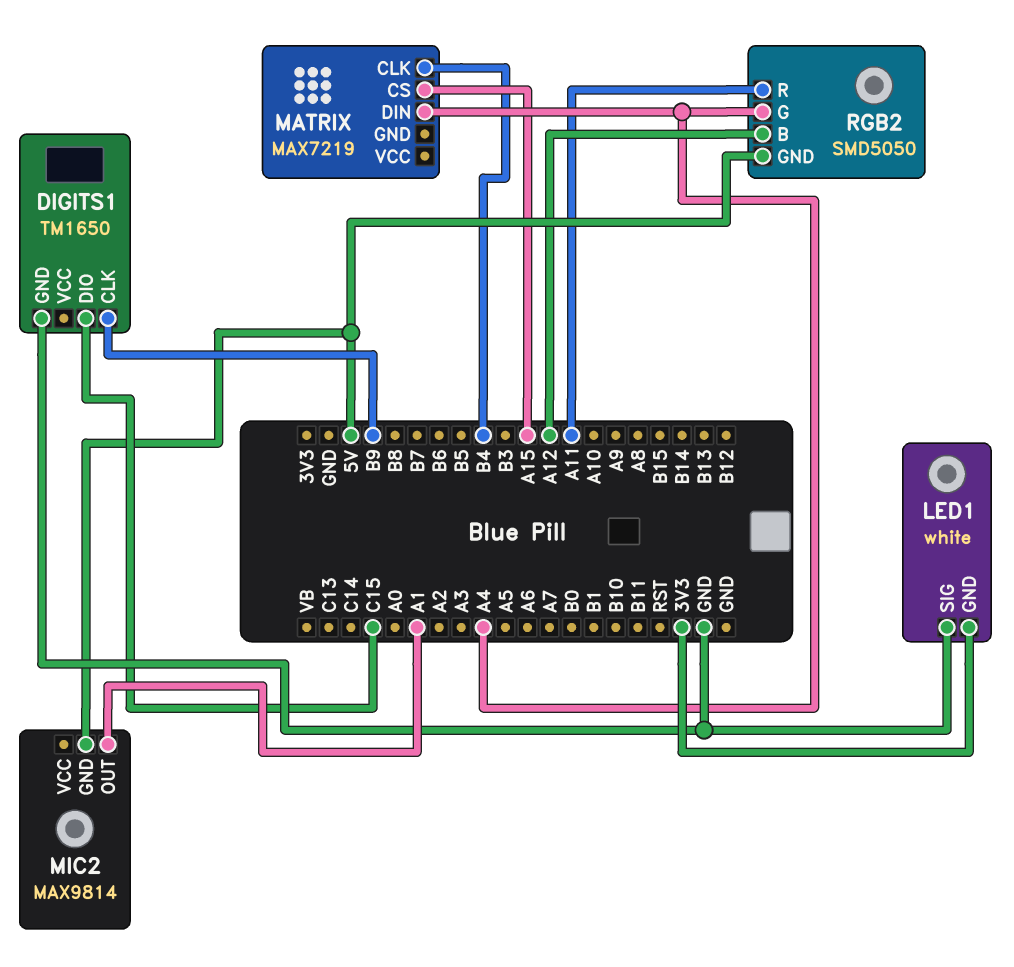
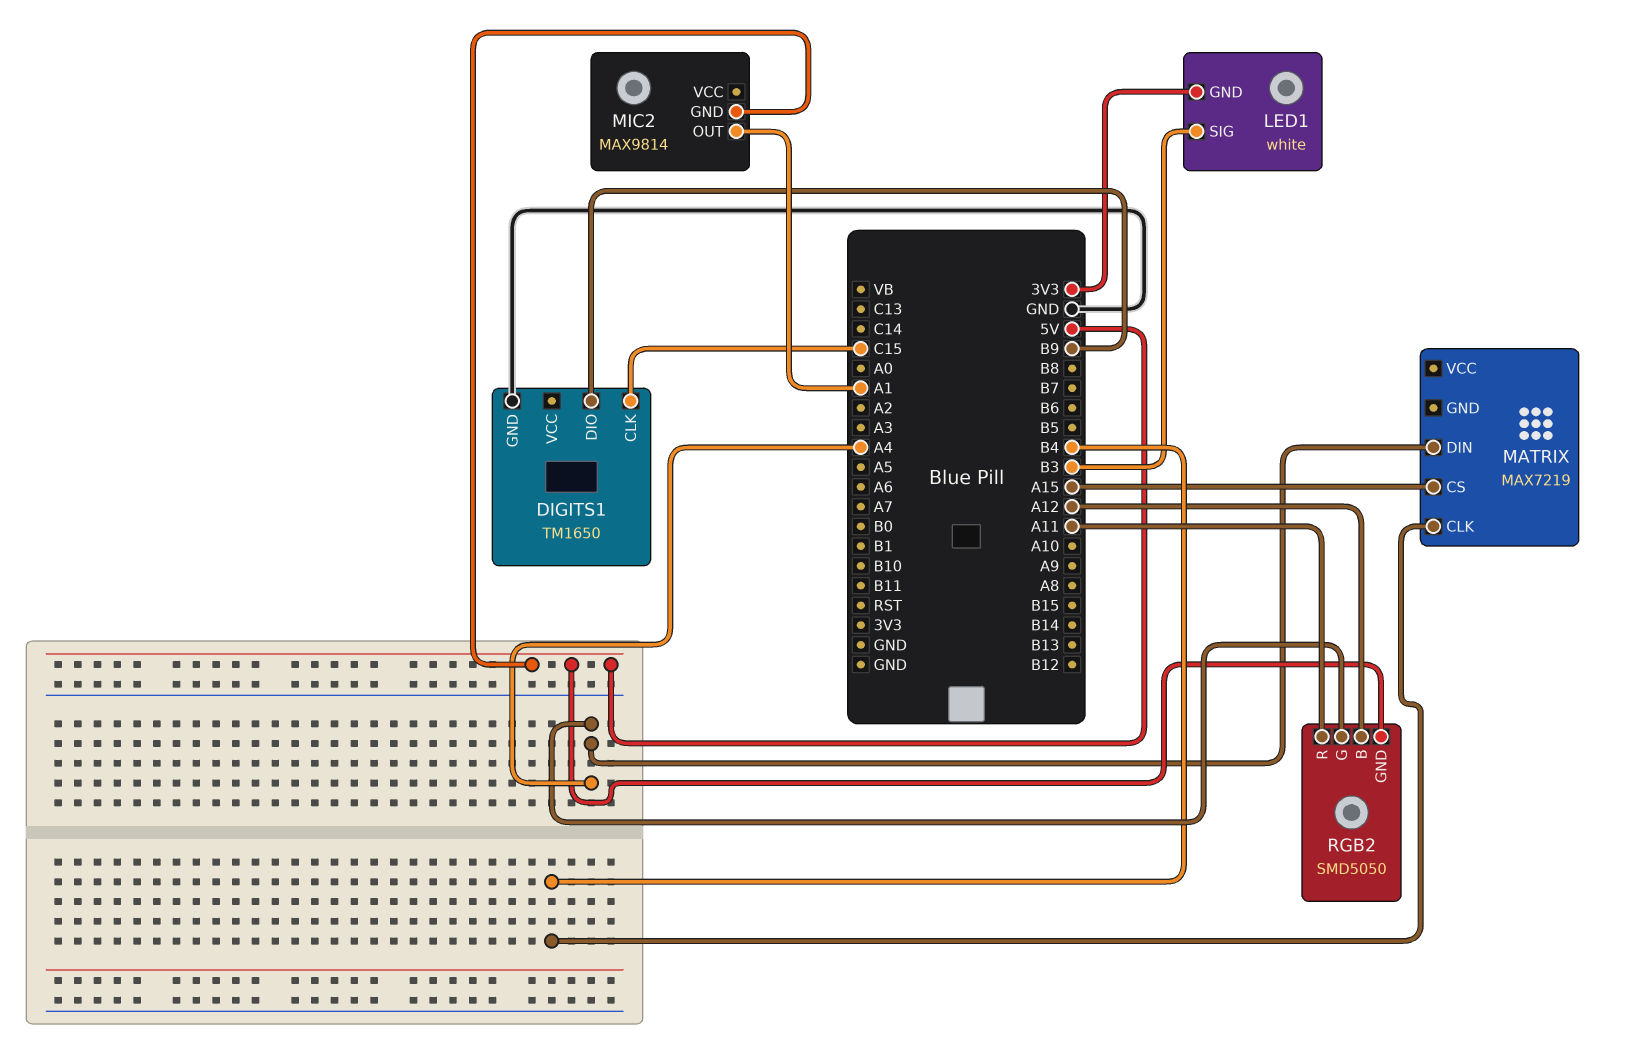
DIGITS1 pin CLK: B9 -> C15
DIGITS1 pin DIO: C15 -> B9
LED1 pin SIG: GND -> B3

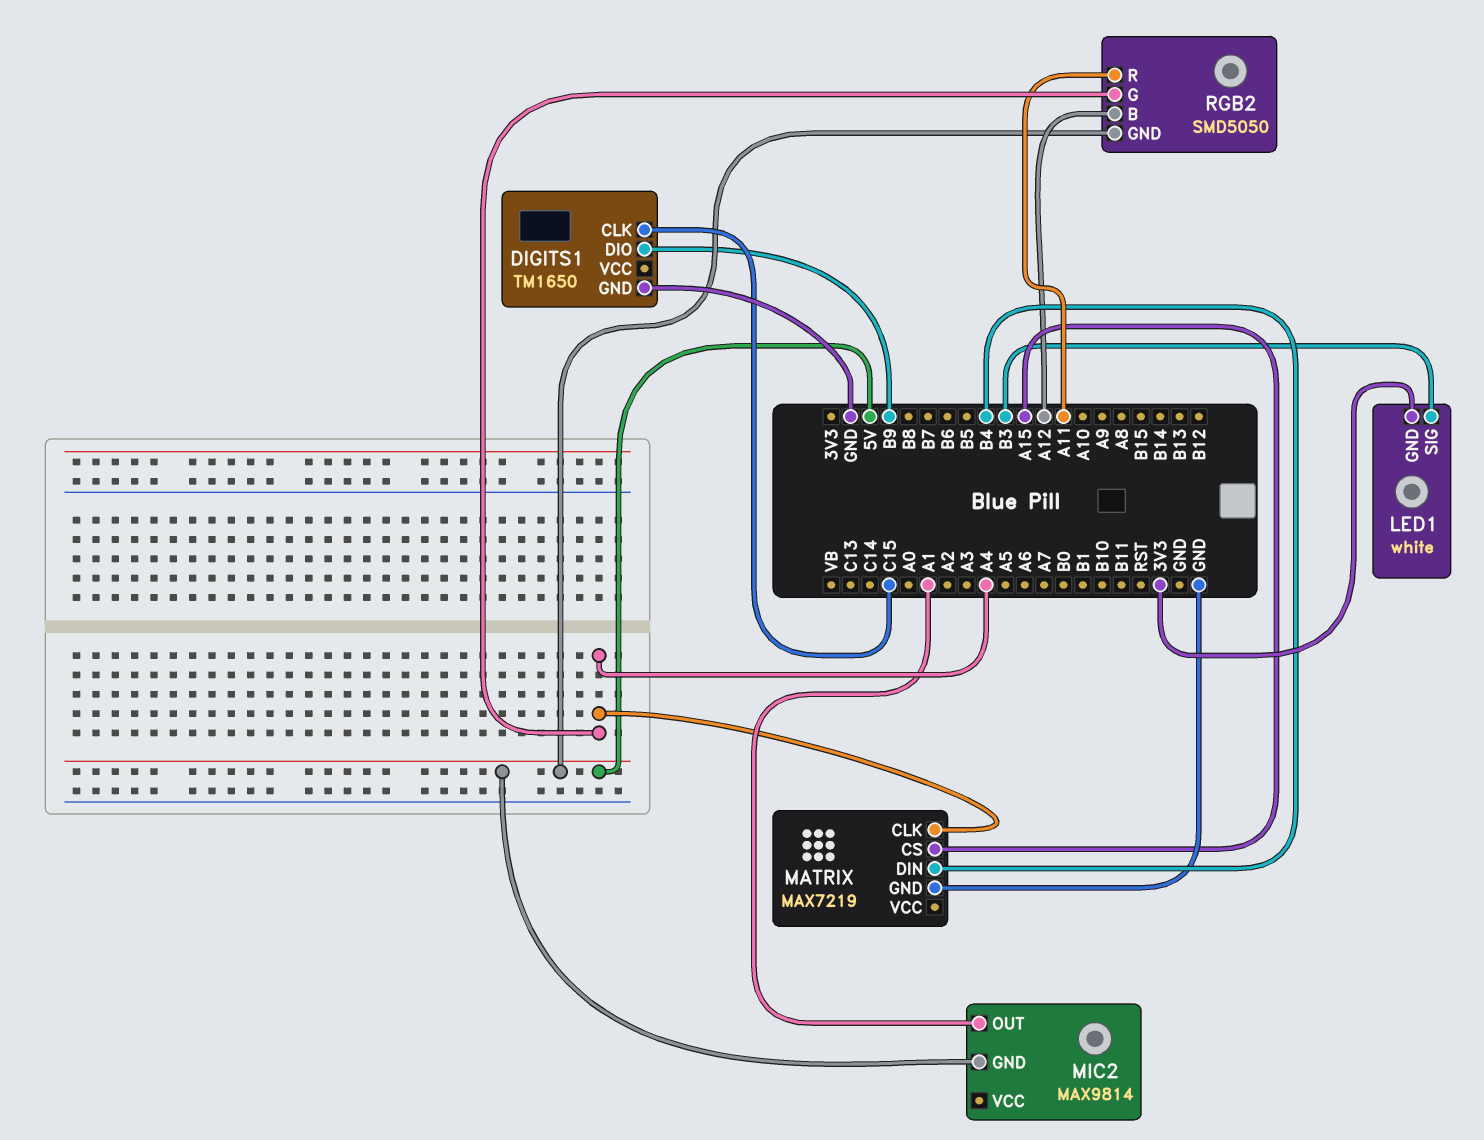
MATRIX pin CLK: B4 -> A4
MATRIX pin DIN: A4 -> B4
MATRIX pin GND: none -> GND

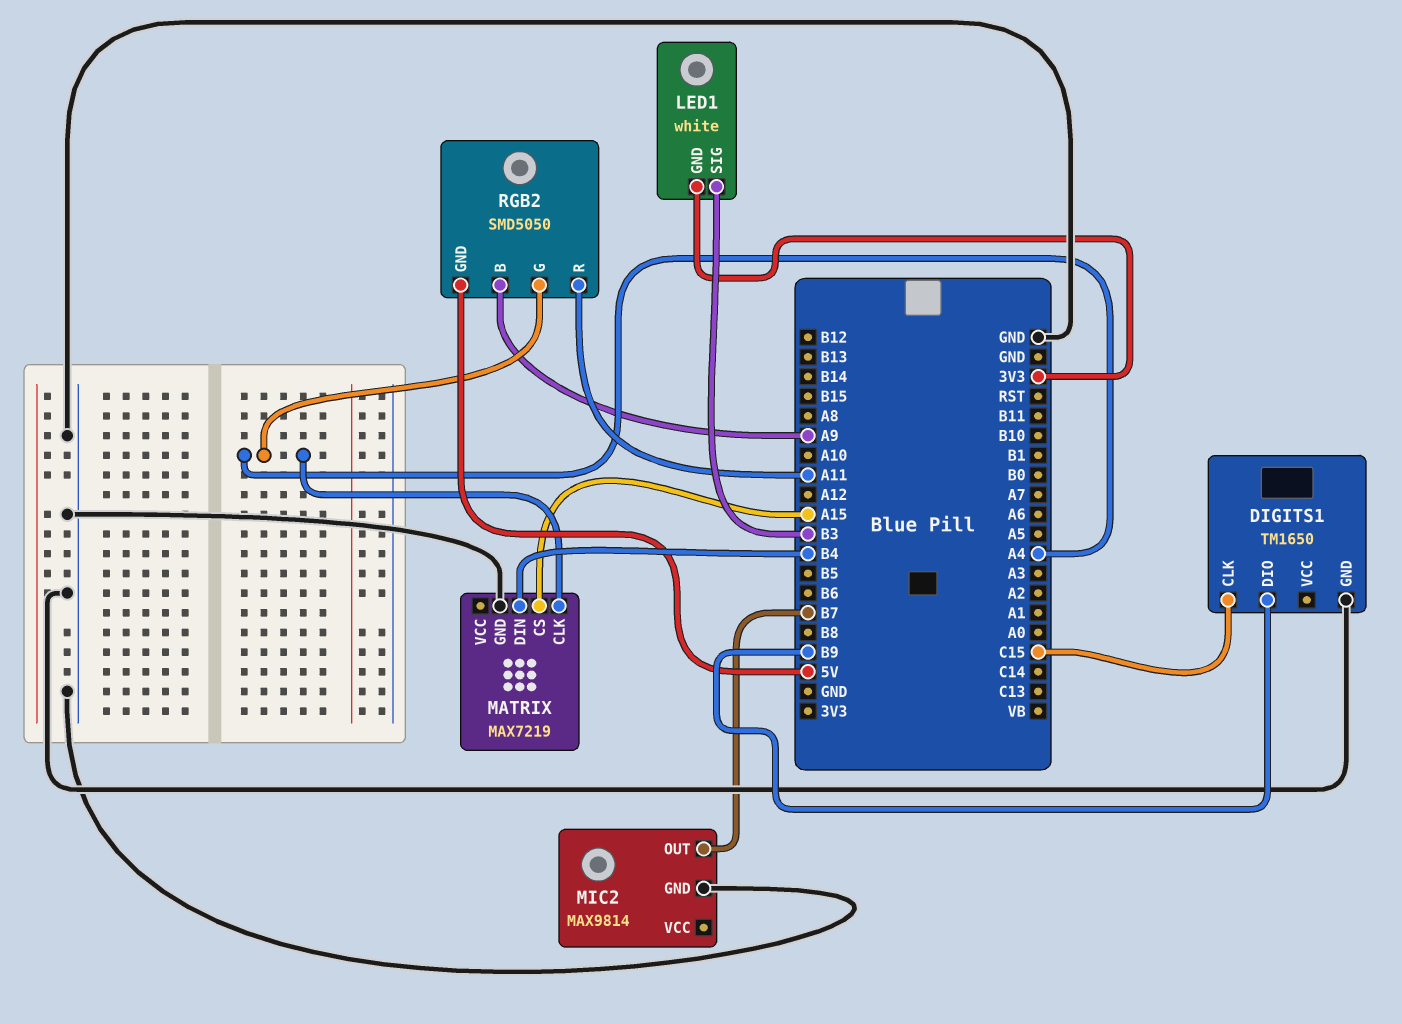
MIC2 pin GND: 5V -> GND
MIC2 pin OUT: A1 -> B7
RGB2 pin B: A12 -> A9

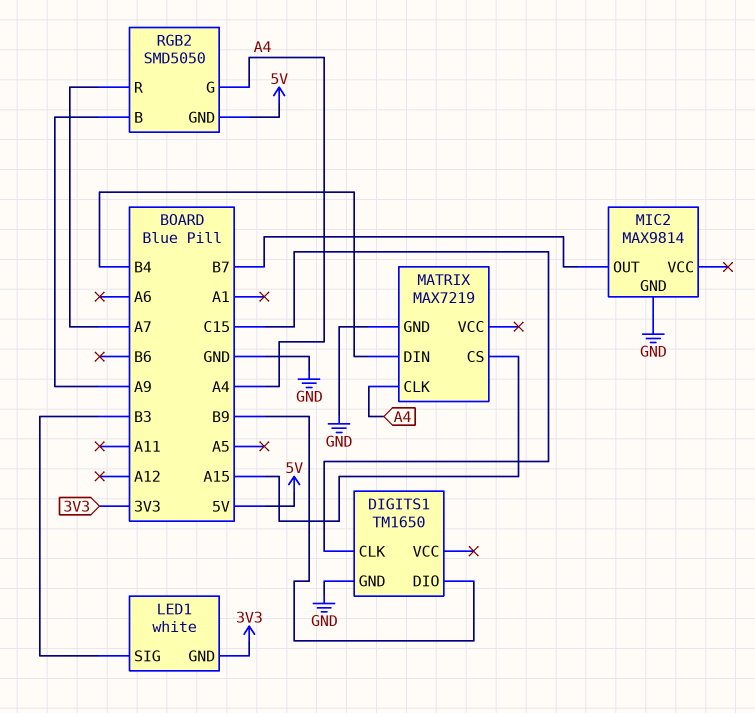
RGB2 pin R: A11 -> A7

